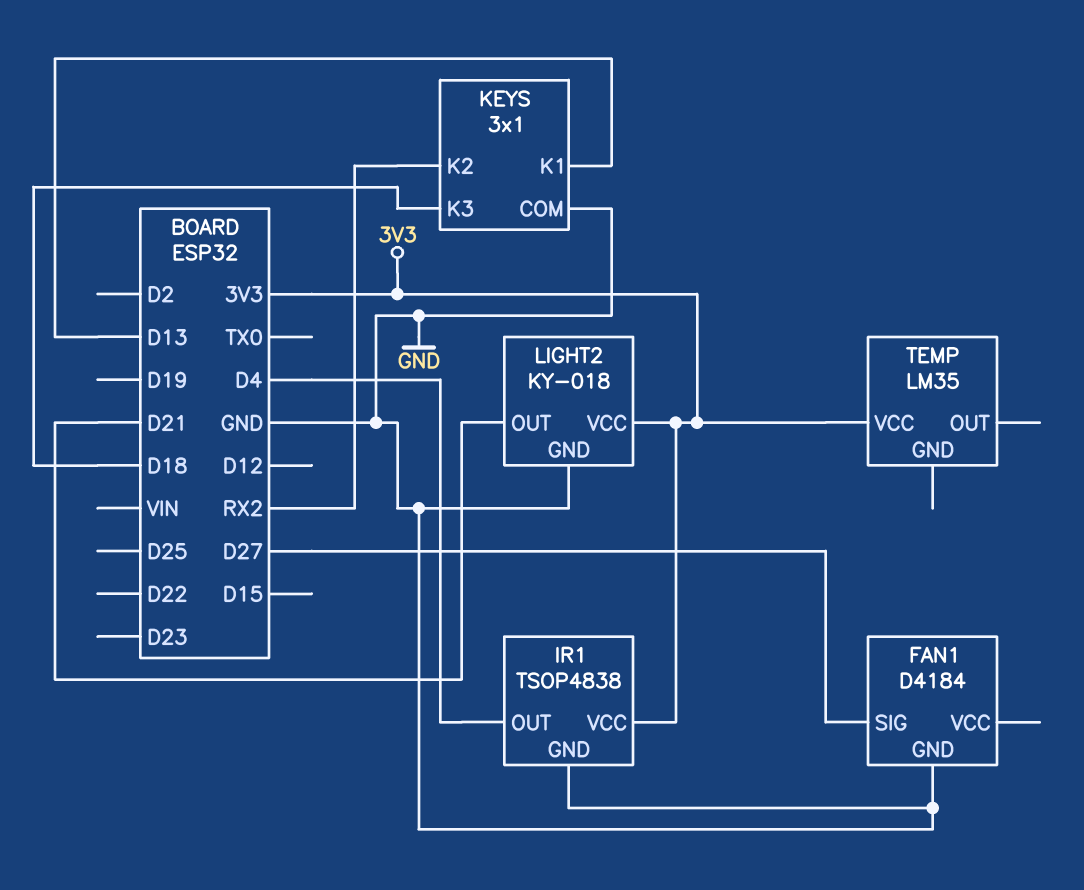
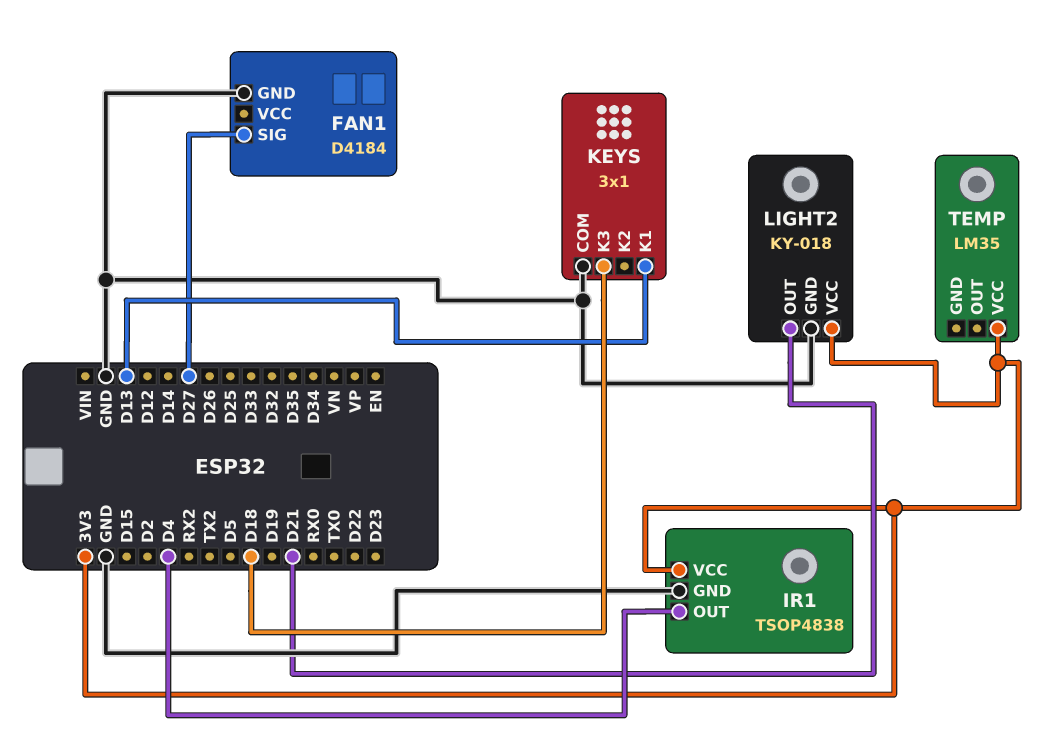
KEYS pin K2: RX2 -> none

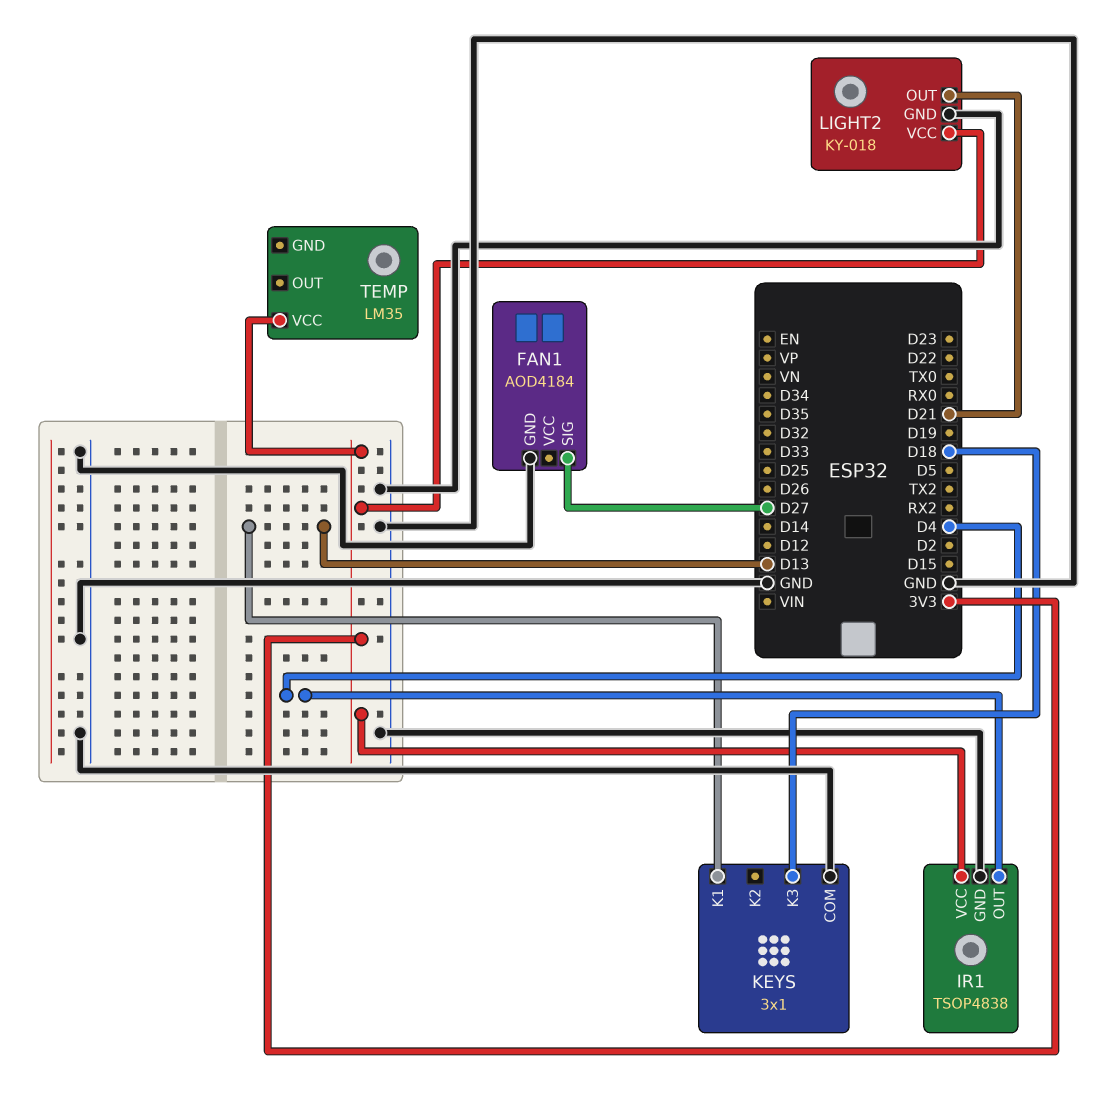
FAN1: D4184 -> AOD4184

